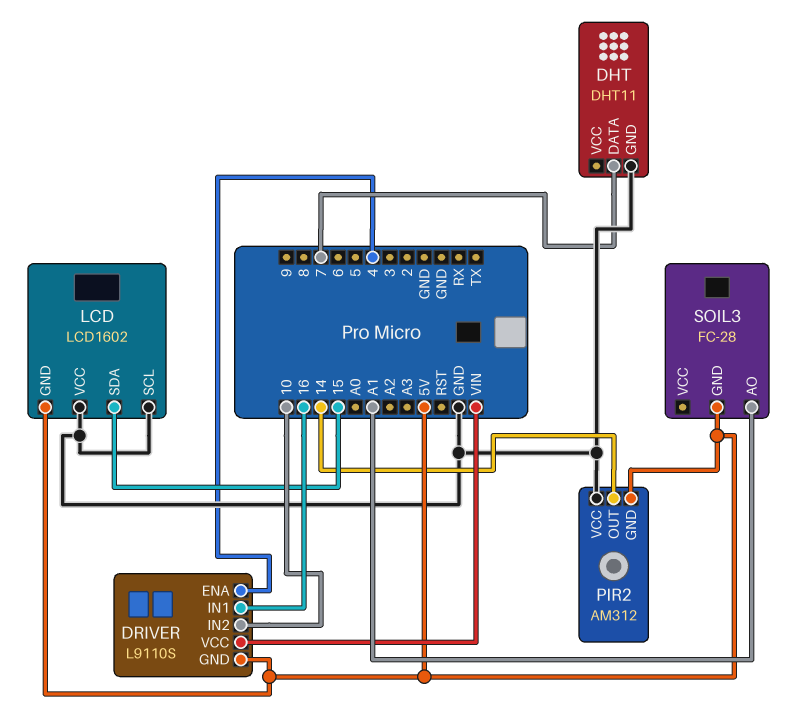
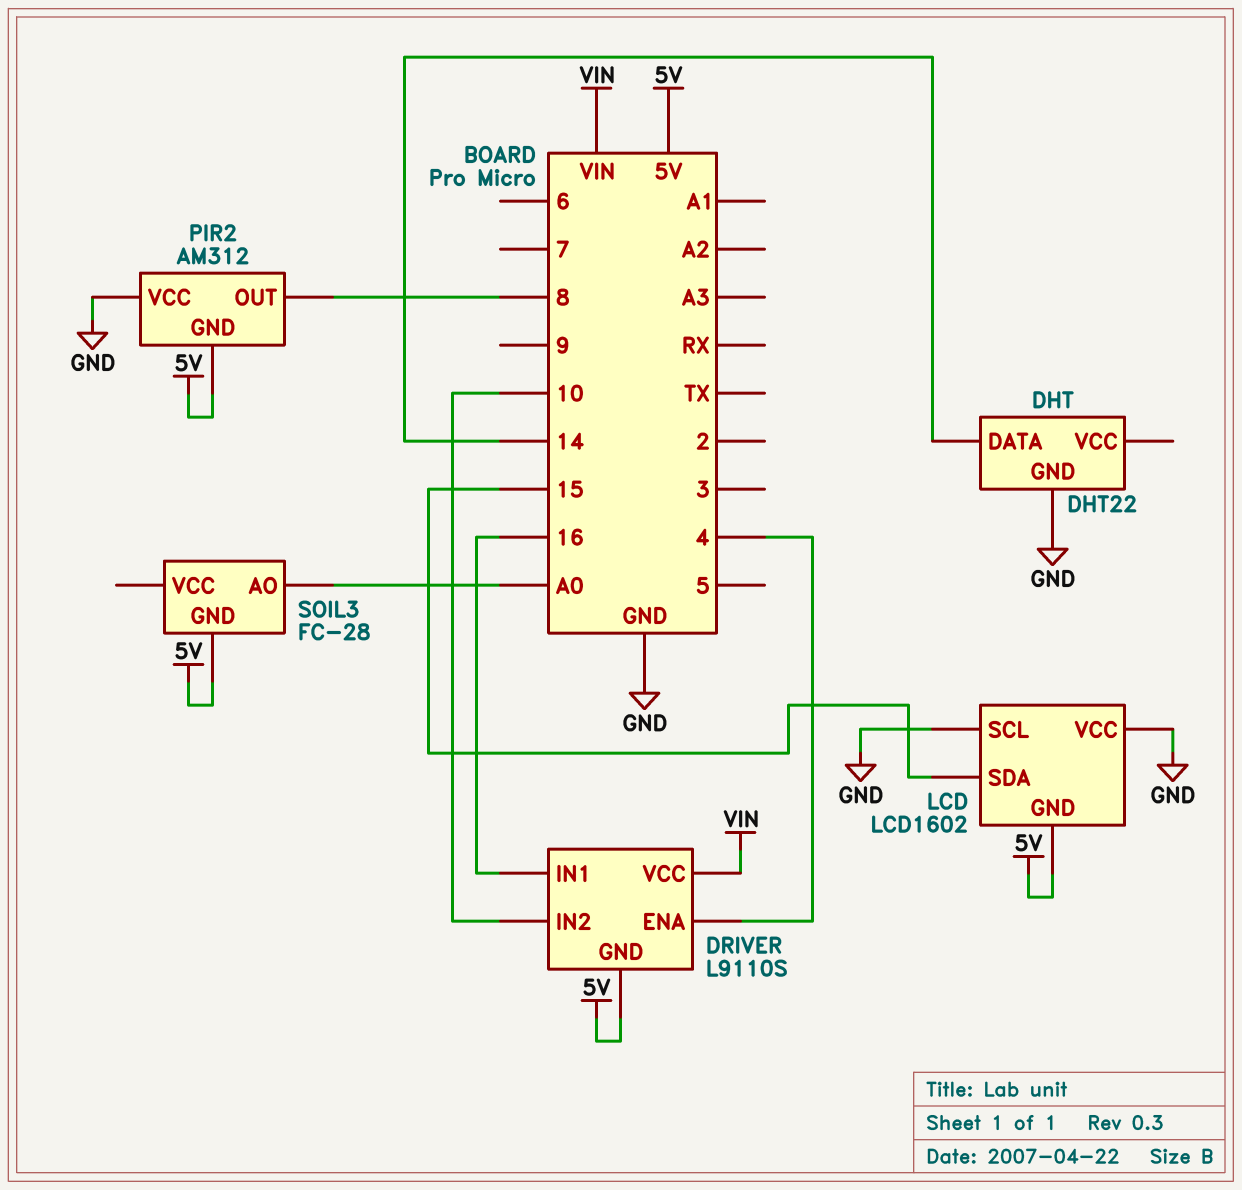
DHT: DHT11 -> DHT22
DHT pin DATA: 7 -> 14
PIR2 pin OUT: 14 -> 8
SOIL3 pin AO: A1 -> A0

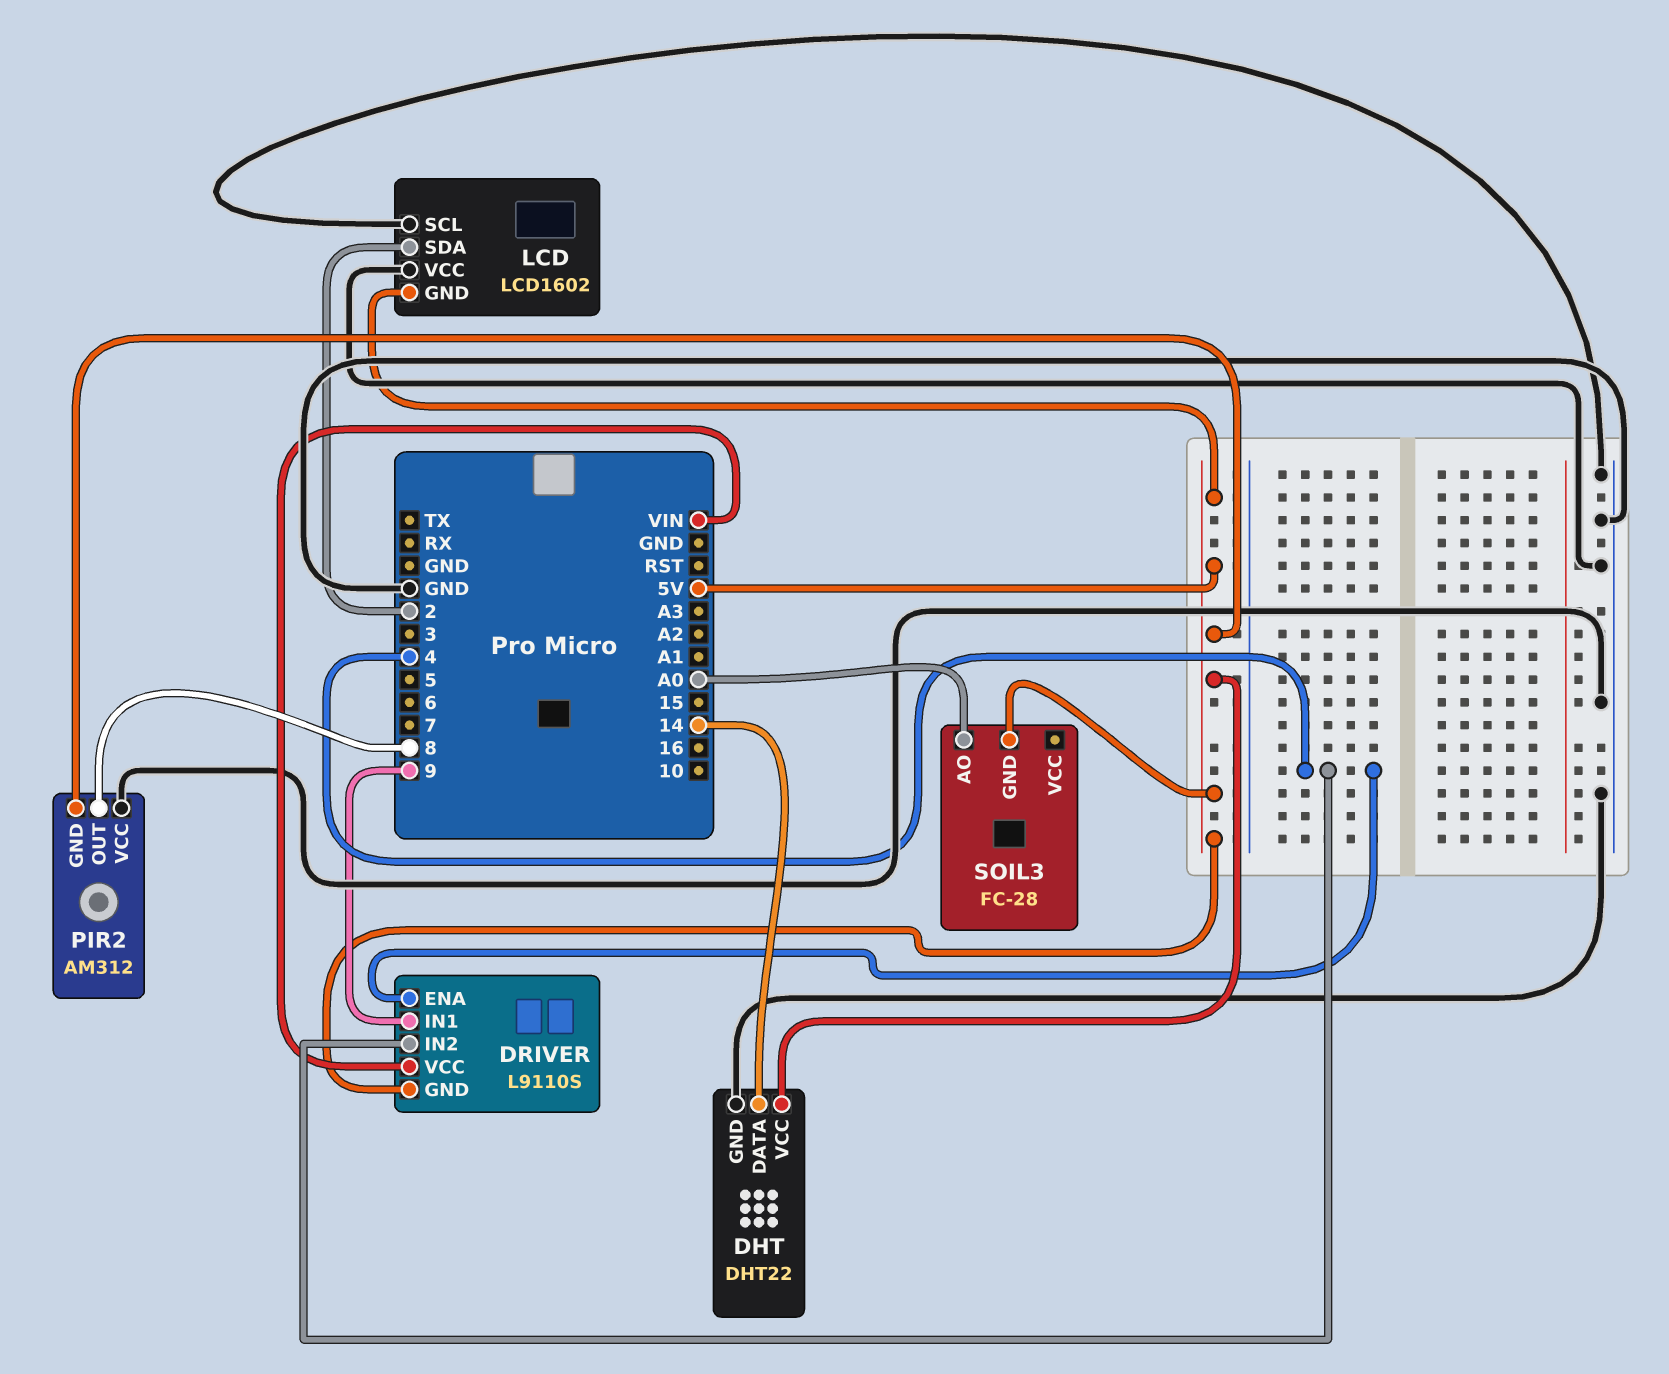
DHT pin VCC: none -> 5V
DRIVER pin IN1: 16 -> 9
DRIVER pin IN2: 10 -> 4
LCD pin SDA: 15 -> 2

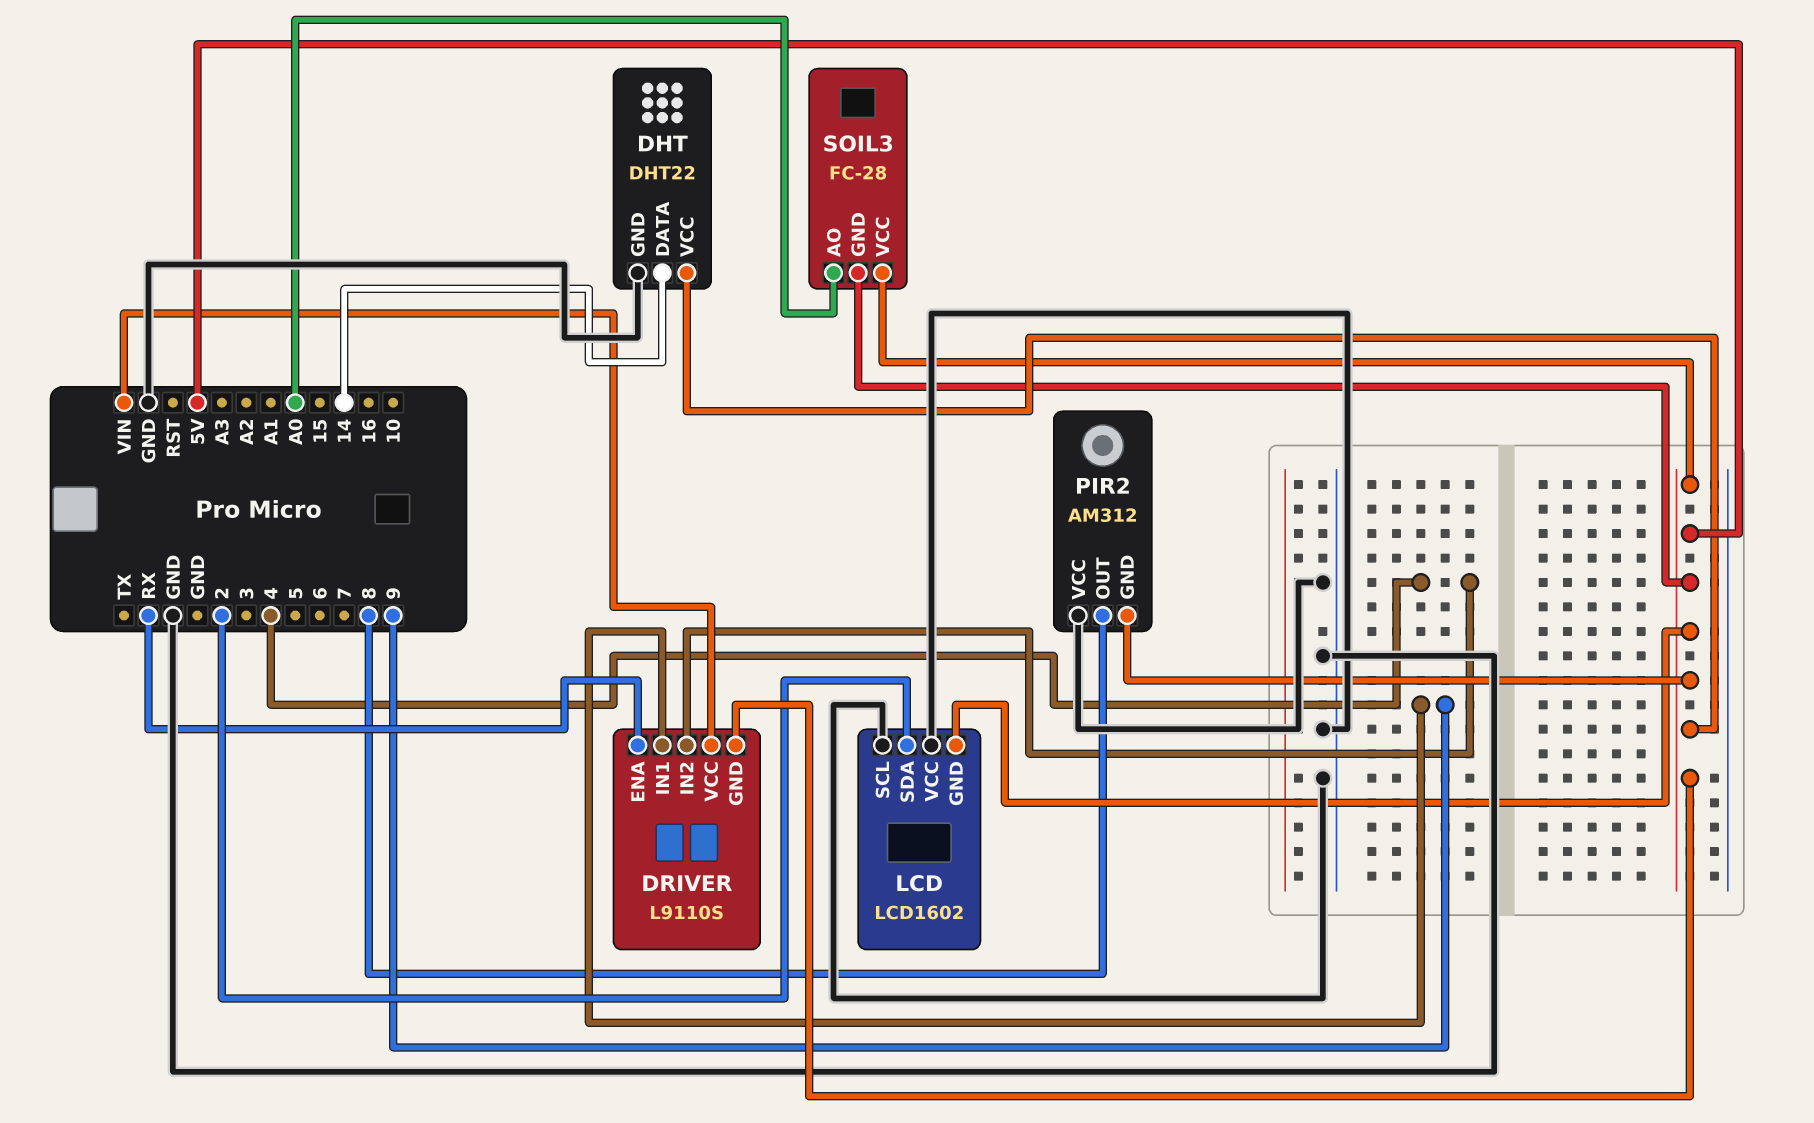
DRIVER pin ENA: 4 -> RX
SOIL3 pin VCC: none -> 5V

